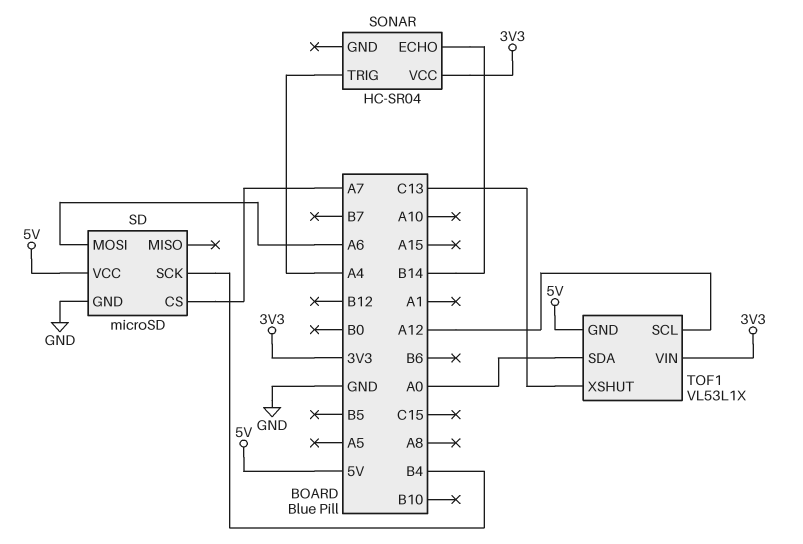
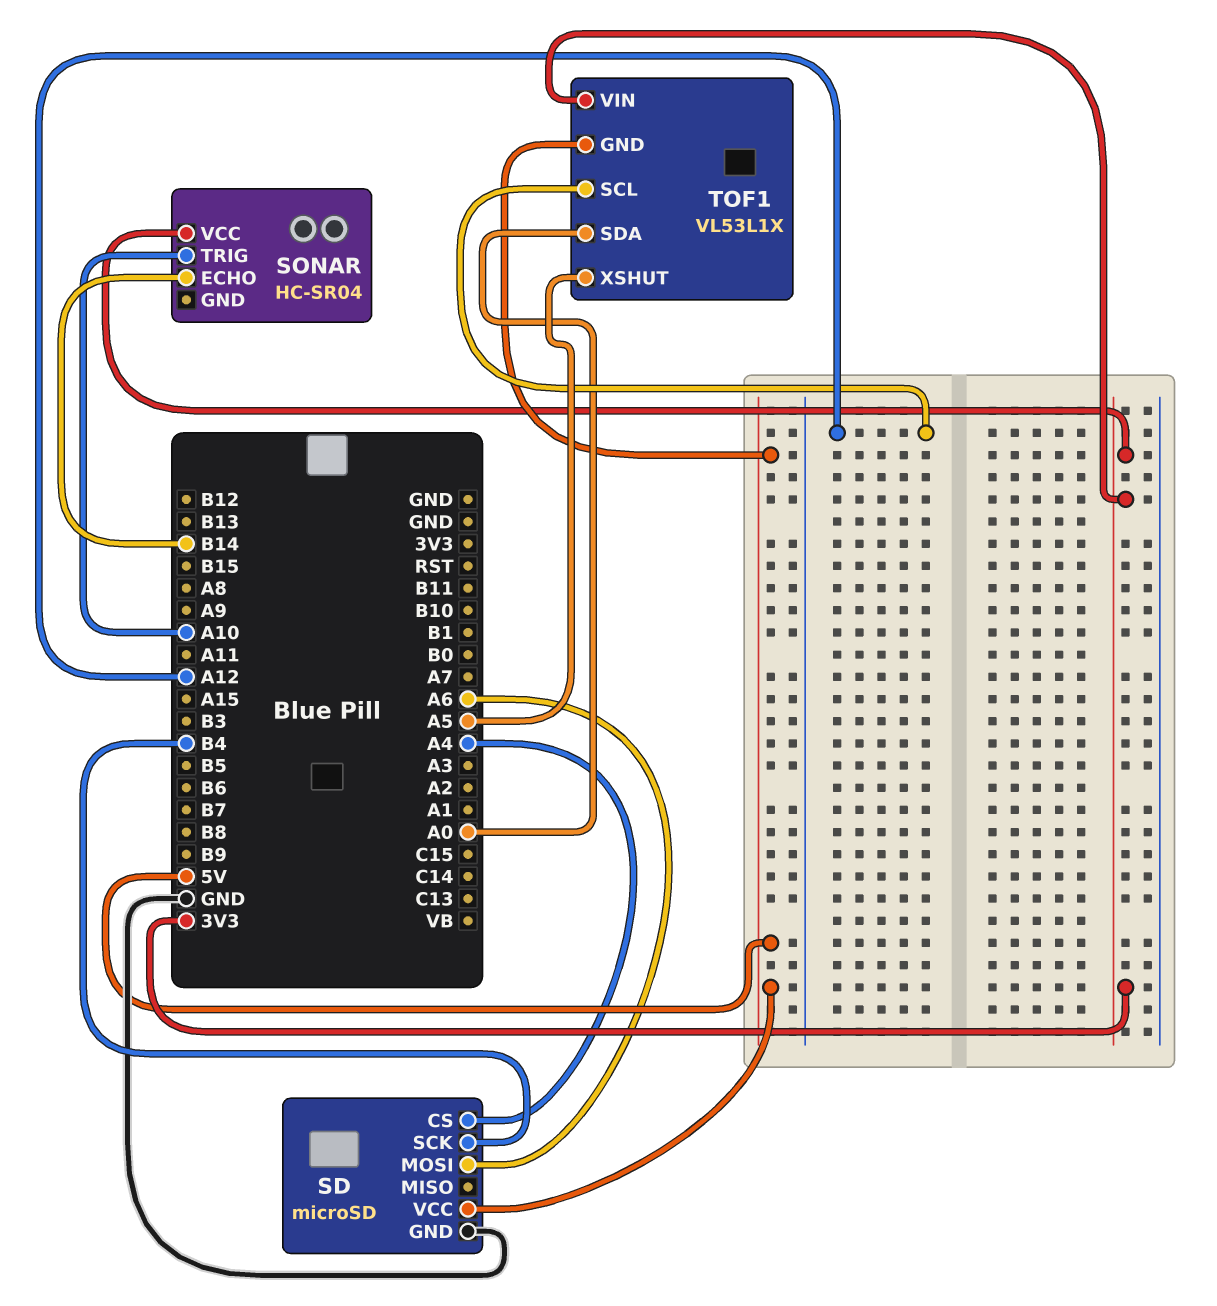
SD pin CS: A7 -> A4
SONAR pin TRIG: A4 -> A10
TOF1 pin XSHUT: C13 -> A5

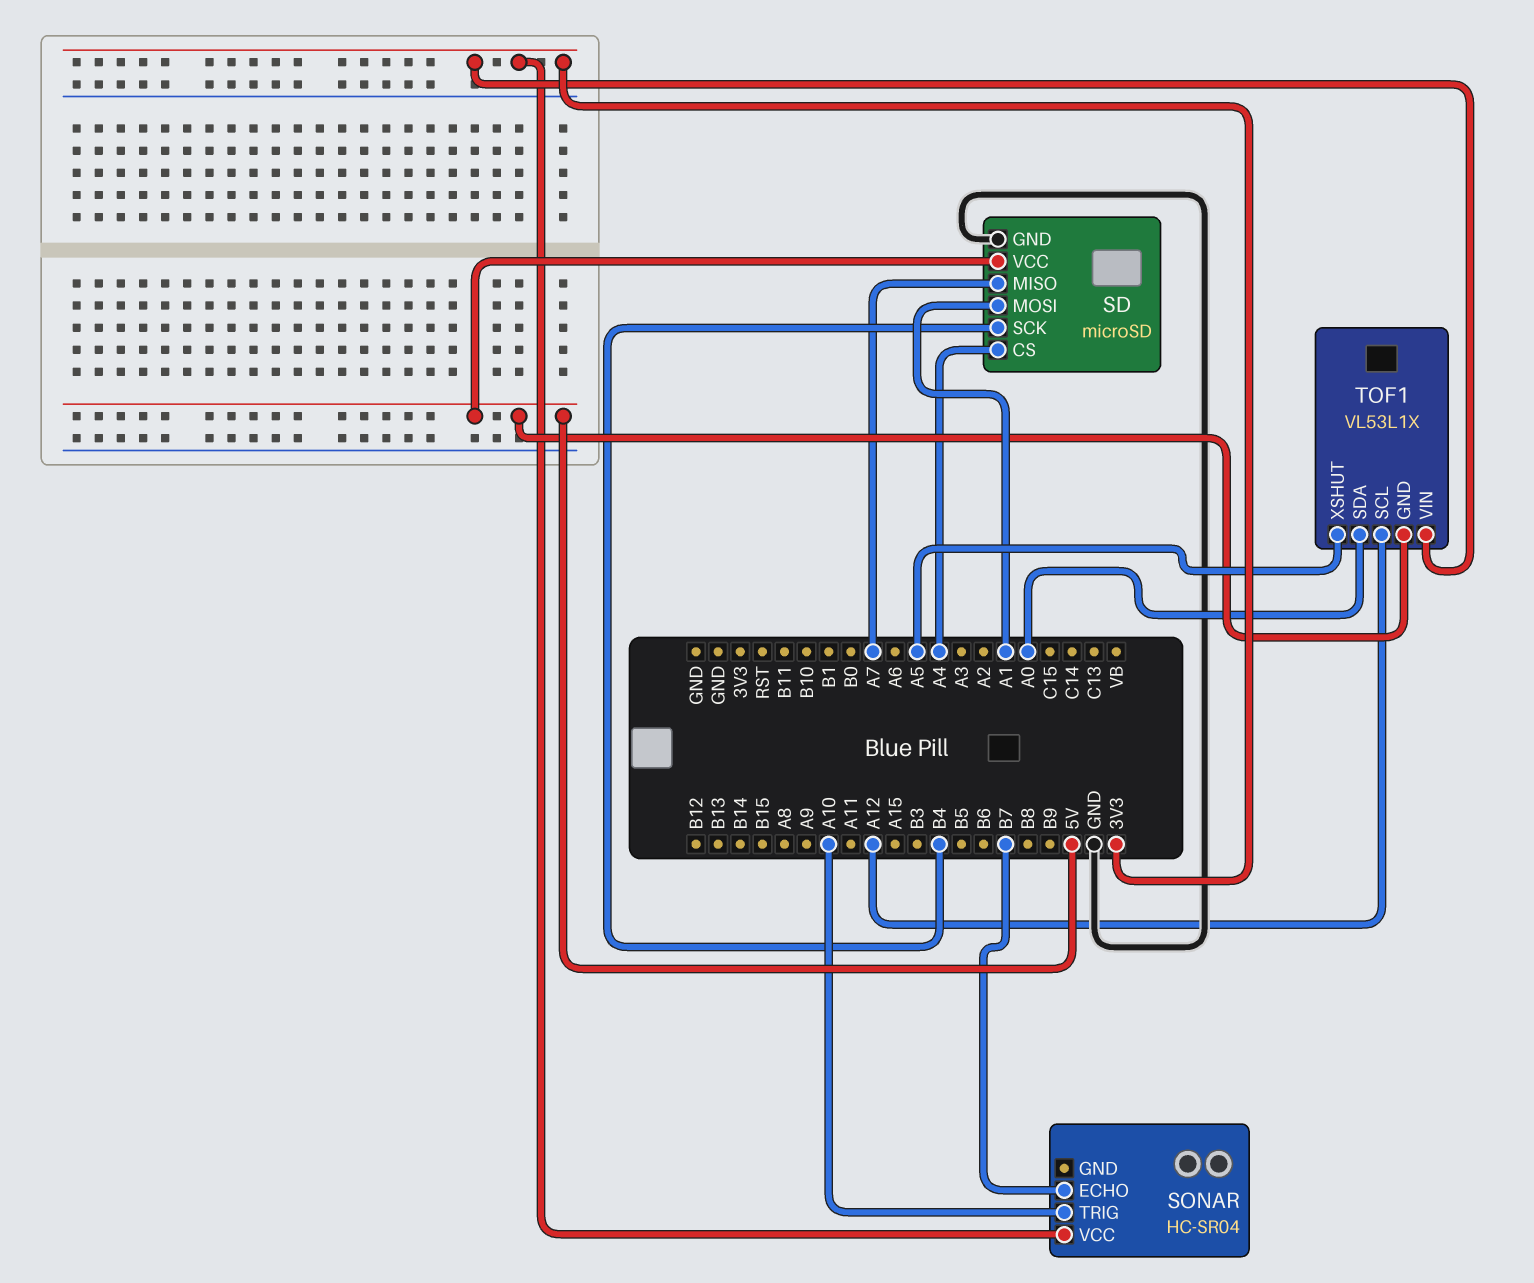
SD pin MISO: none -> A7
SD pin MOSI: A6 -> A1
SONAR pin ECHO: B14 -> B7

